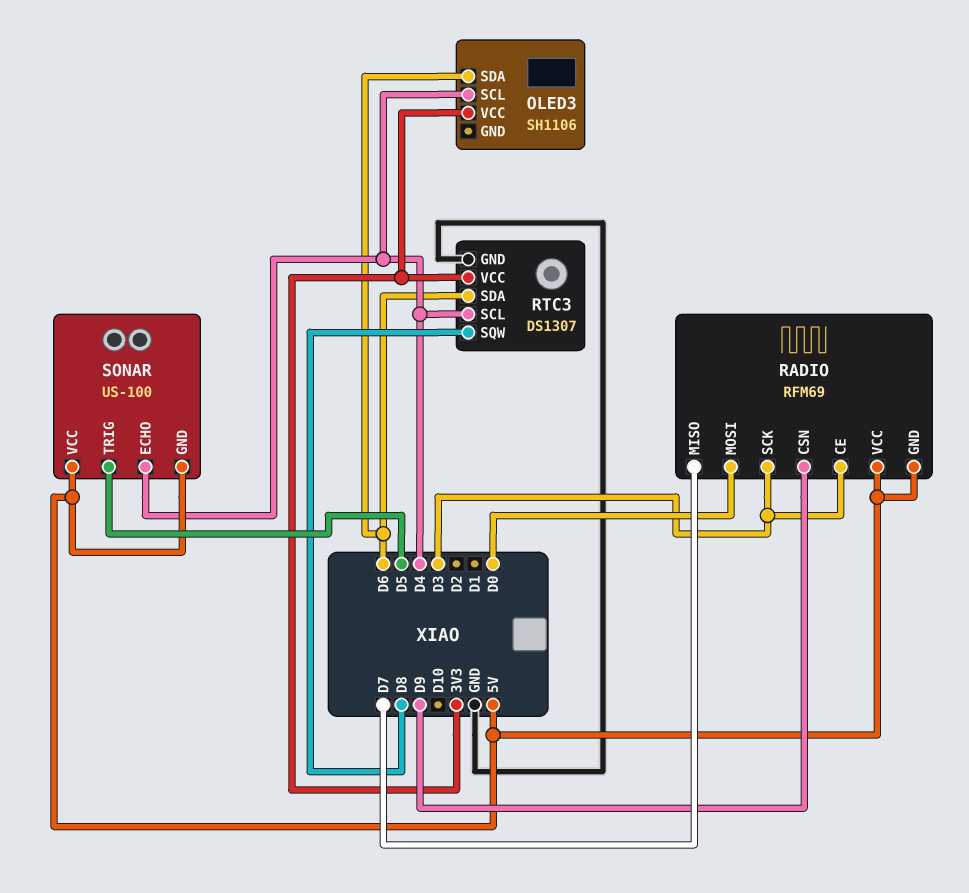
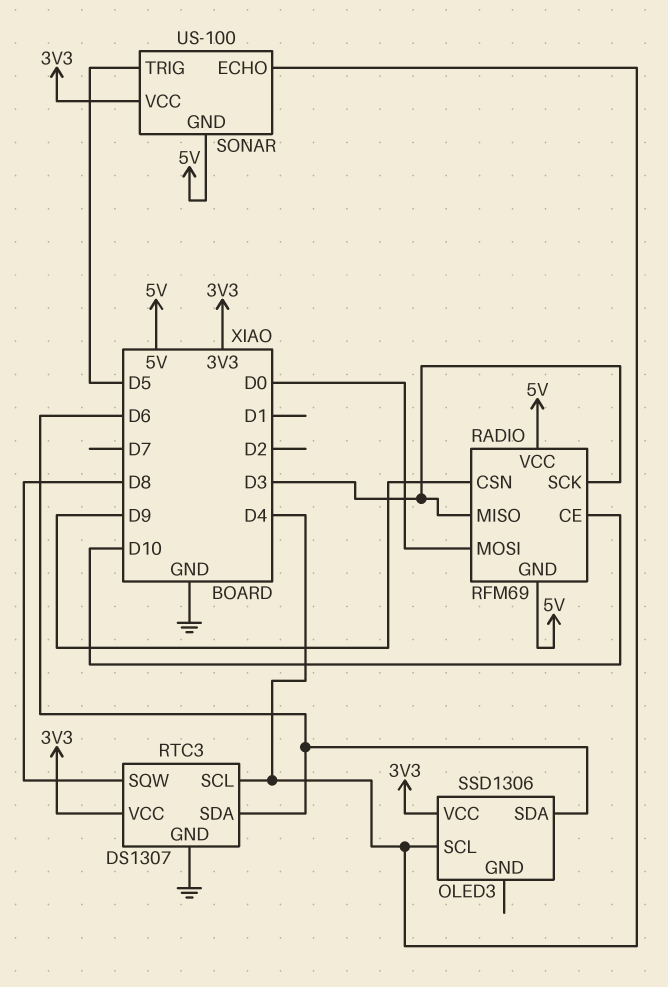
OLED3: SH1106 -> SSD1306
RADIO pin CE: D3 -> D10
RADIO pin MISO: D7 -> D3
SONAR pin VCC: 5V -> 3V3

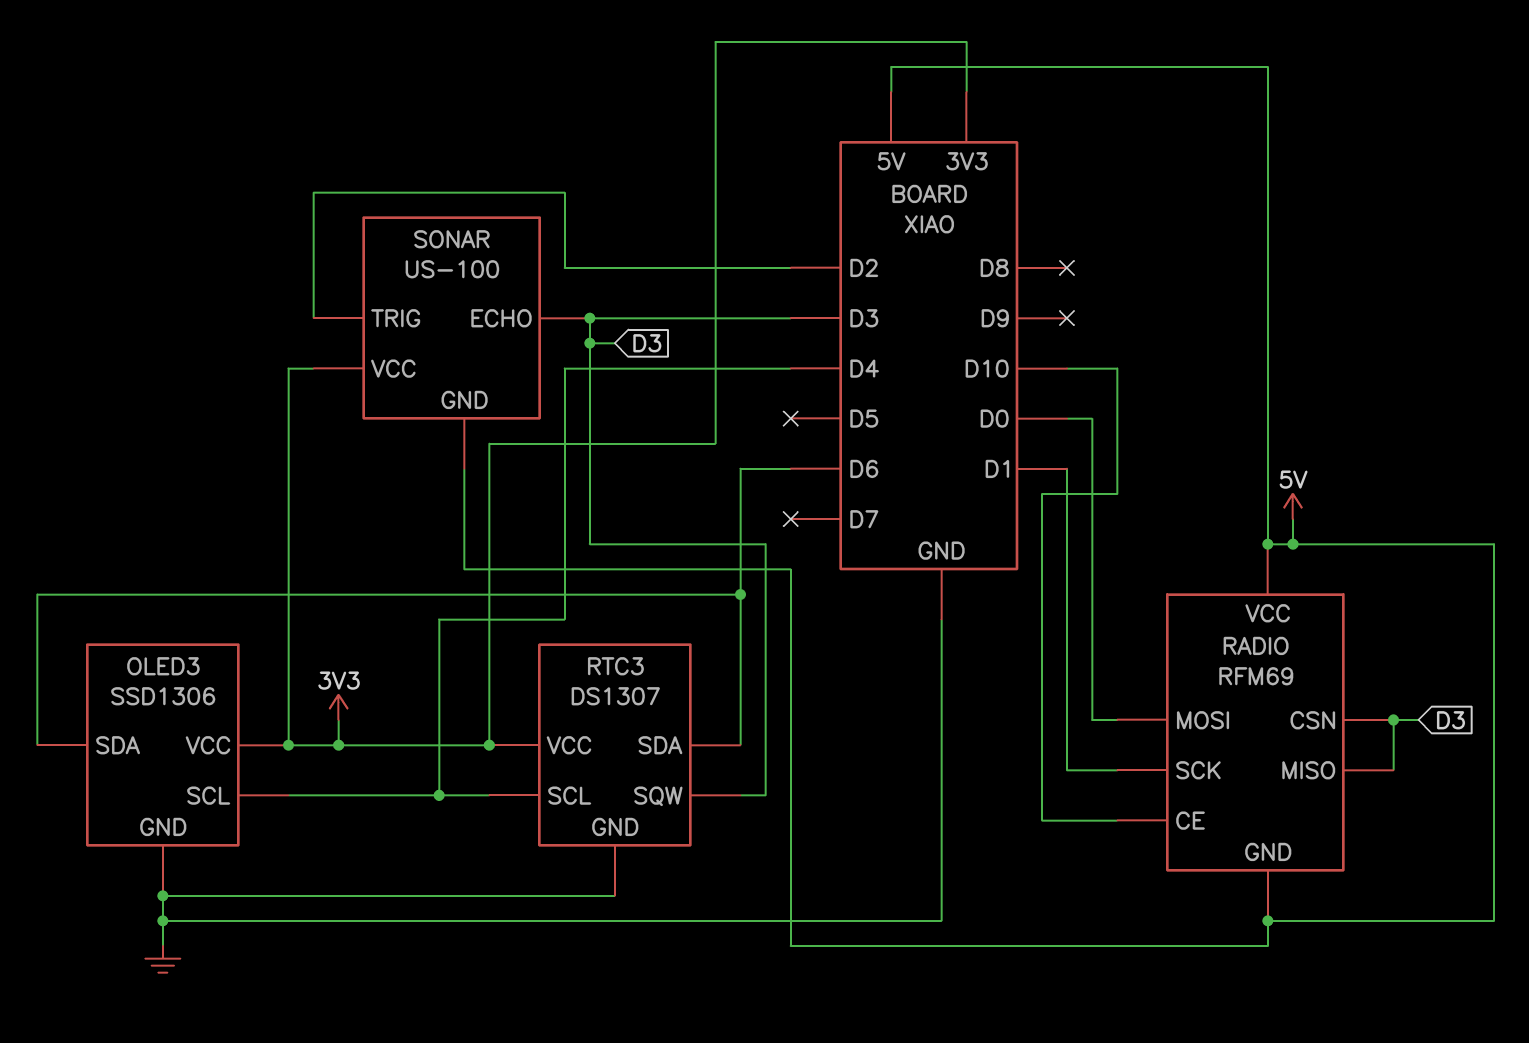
OLED3 pin GND: none -> GND
RADIO pin CSN: D9 -> D3
RADIO pin SCK: D3 -> D1
RTC3 pin SQW: D8 -> D3
SONAR pin ECHO: D4 -> D3
SONAR pin TRIG: D5 -> D2

